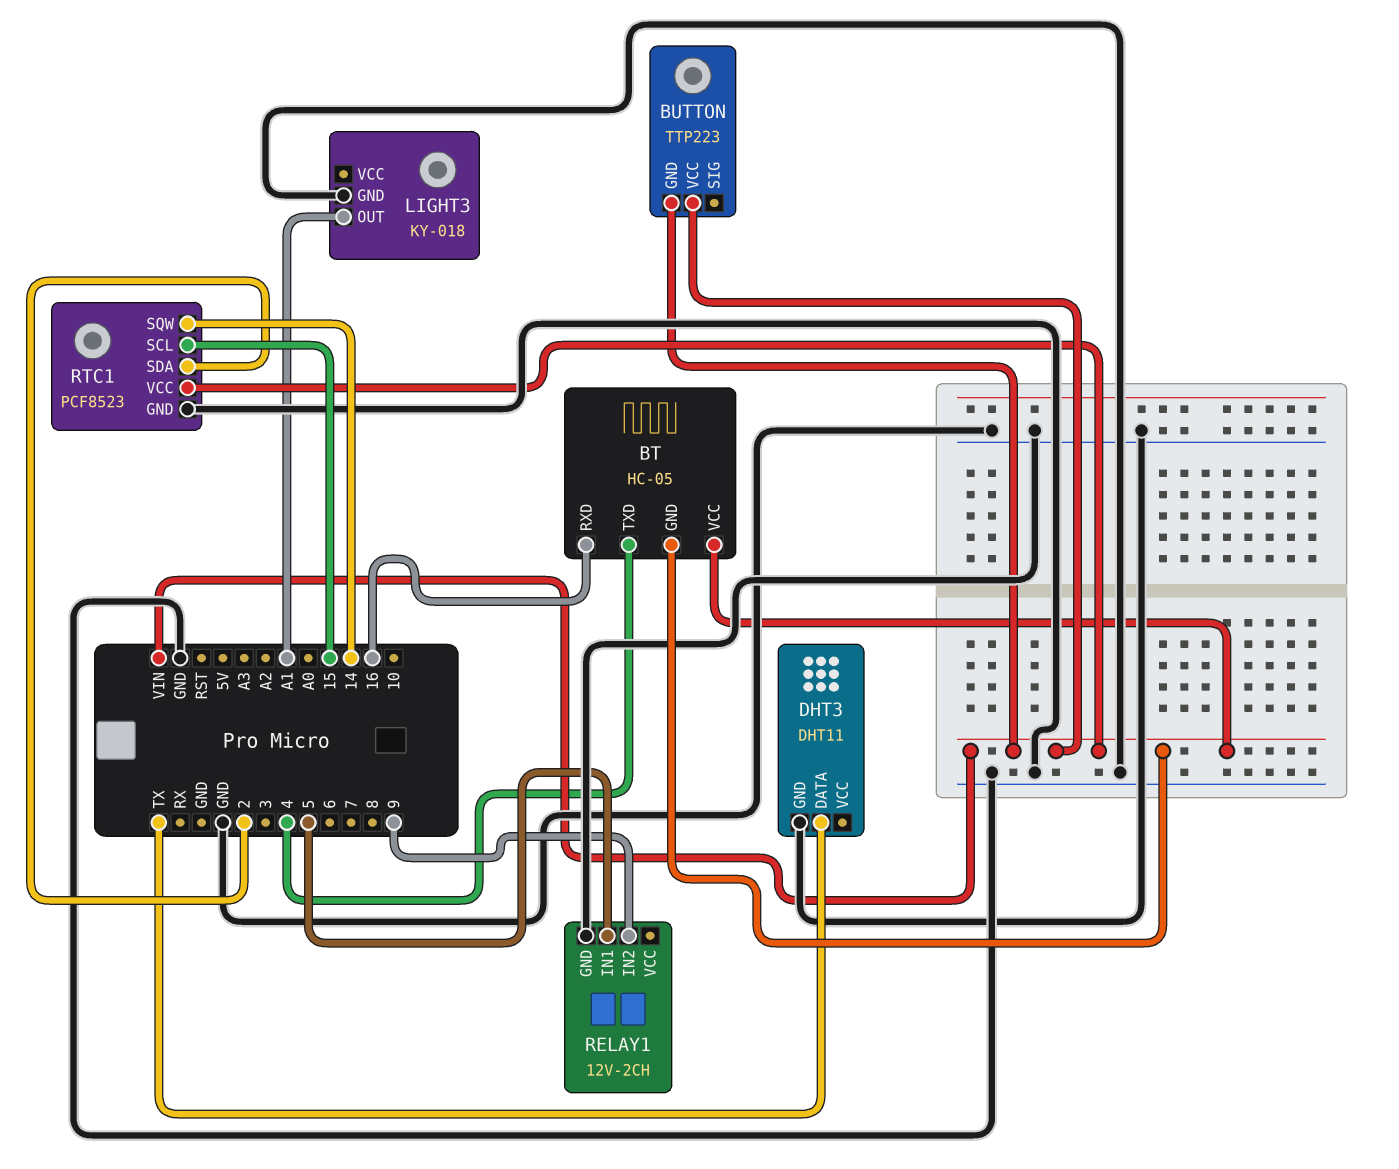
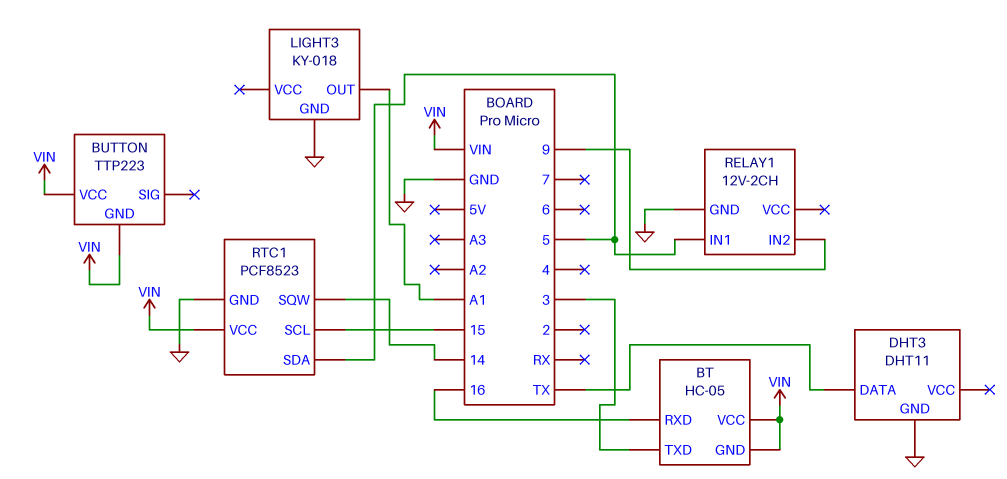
BT pin TXD: 4 -> 3
RTC1 pin SDA: 2 -> 5

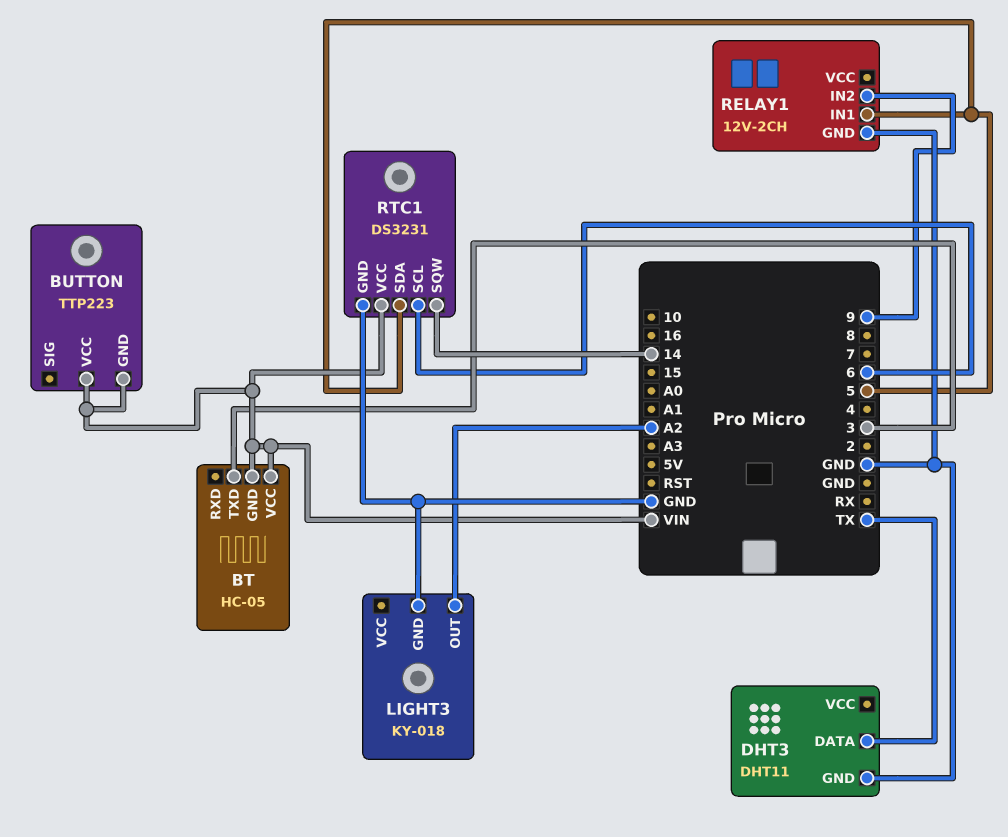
BT pin RXD: 16 -> none
LIGHT3 pin OUT: A1 -> A2
RTC1: PCF8523 -> DS3231
RTC1 pin SCL: 15 -> 6

